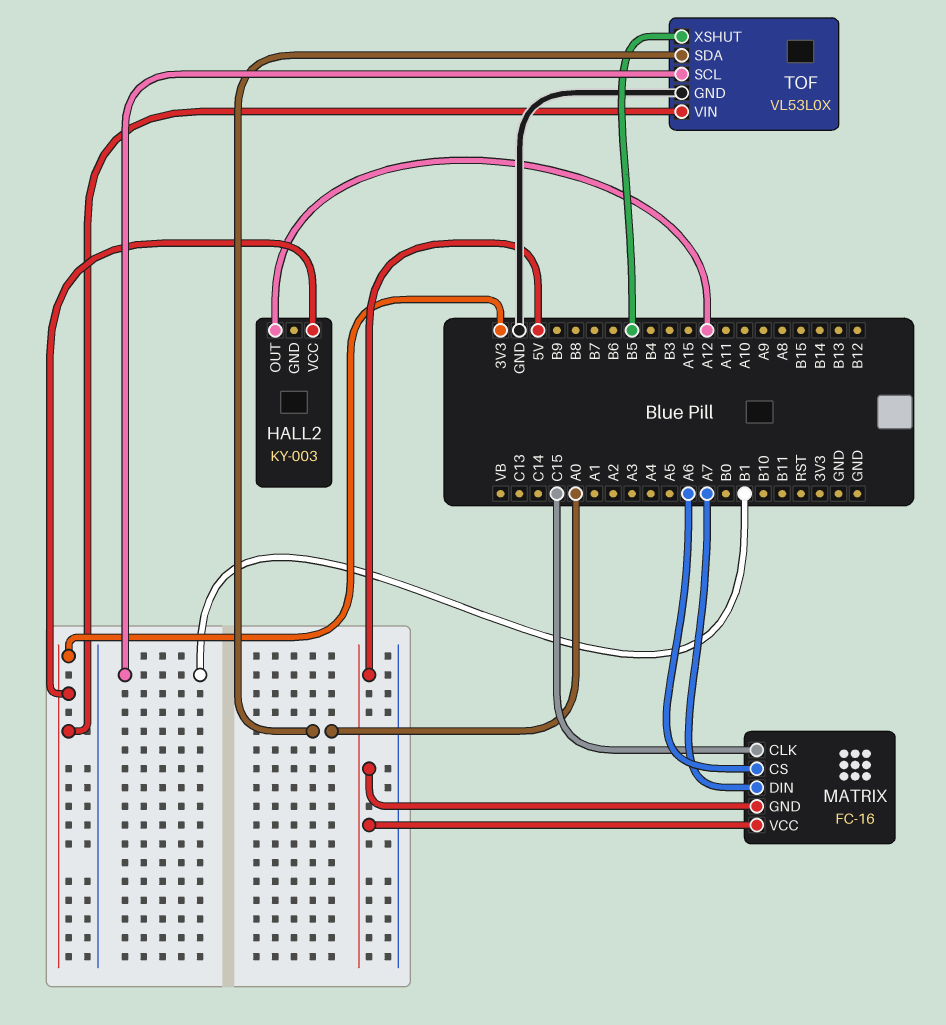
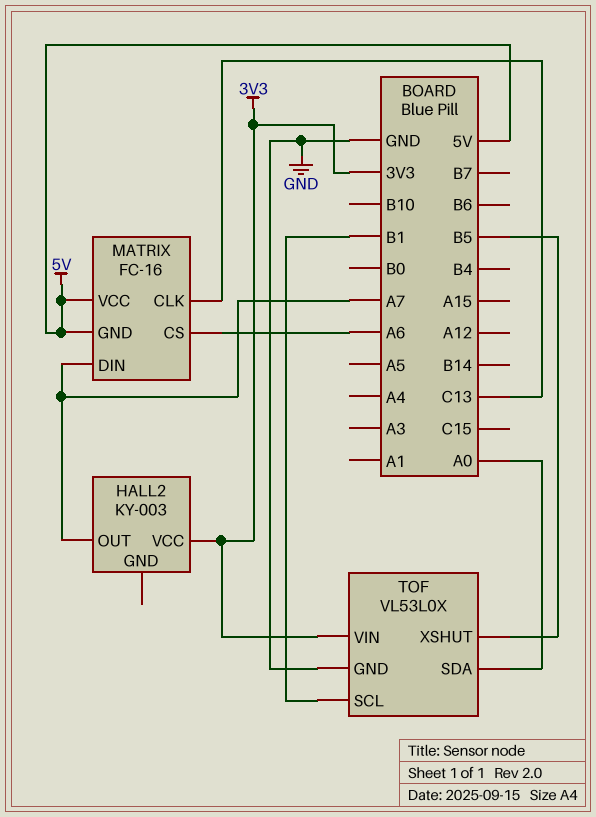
HALL2 pin OUT: A12 -> A7
MATRIX pin CLK: C15 -> C13

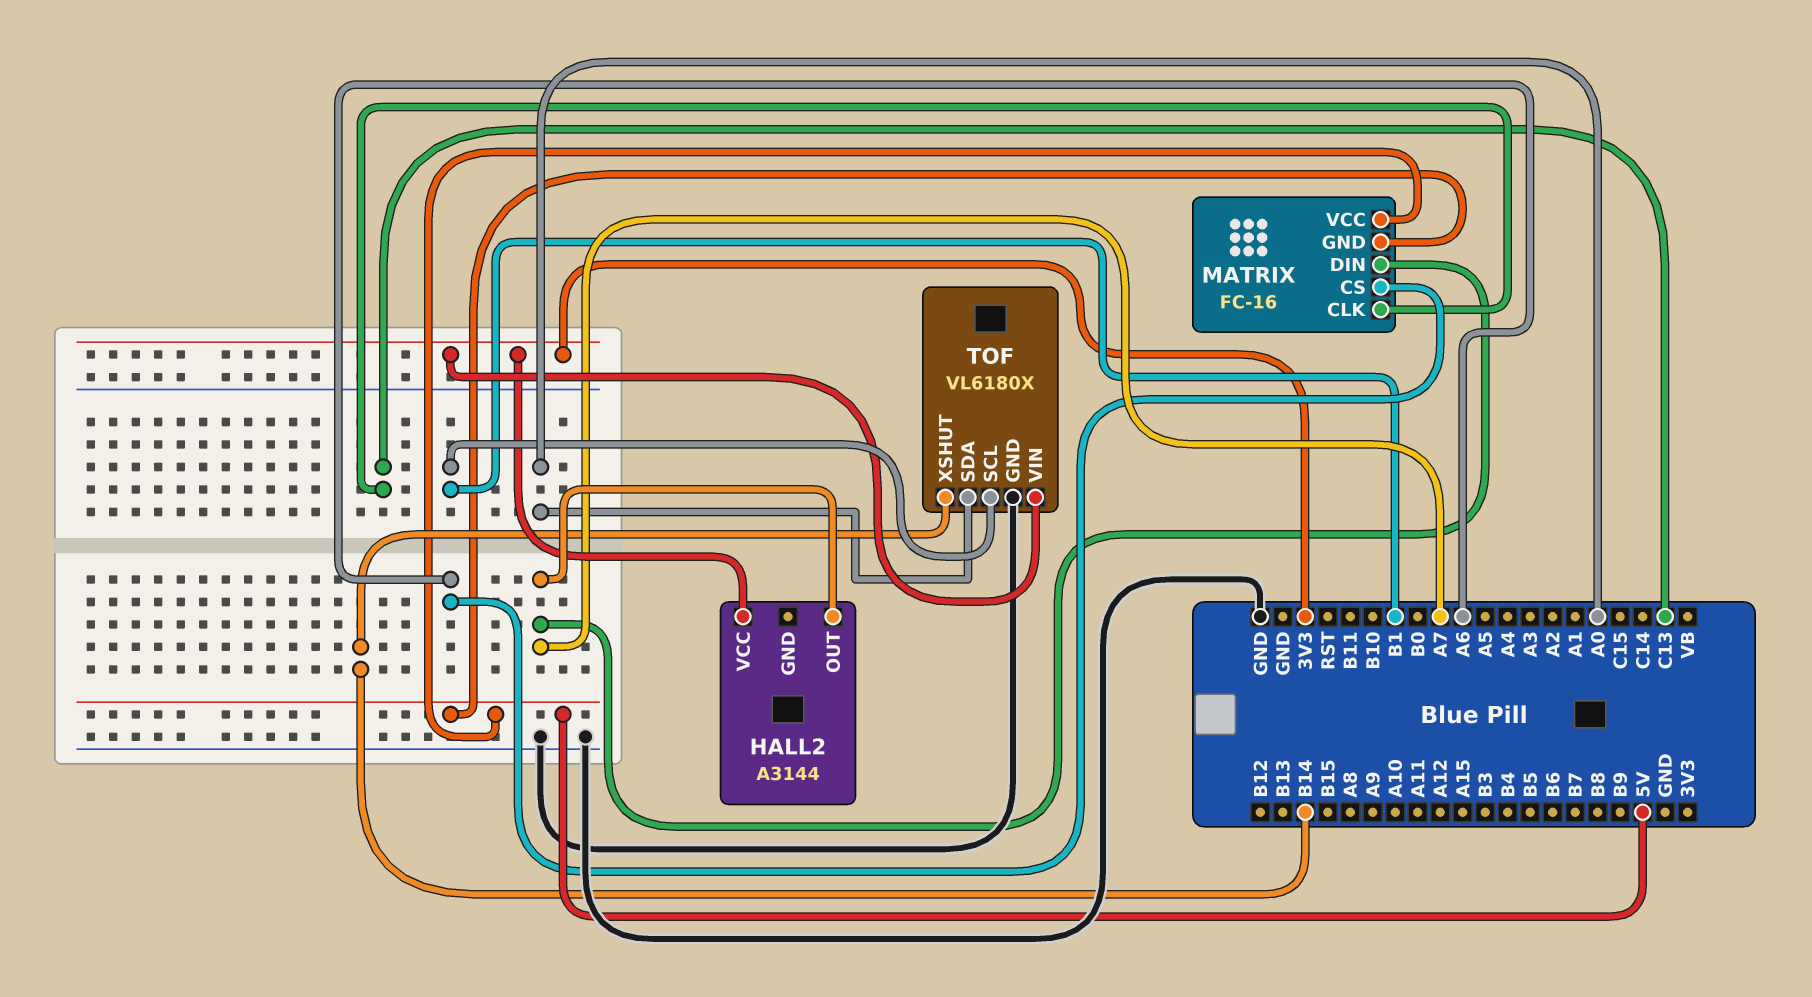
HALL2: KY-003 -> A3144
TOF: VL53L0X -> VL6180X
TOF pin XSHUT: B5 -> B14

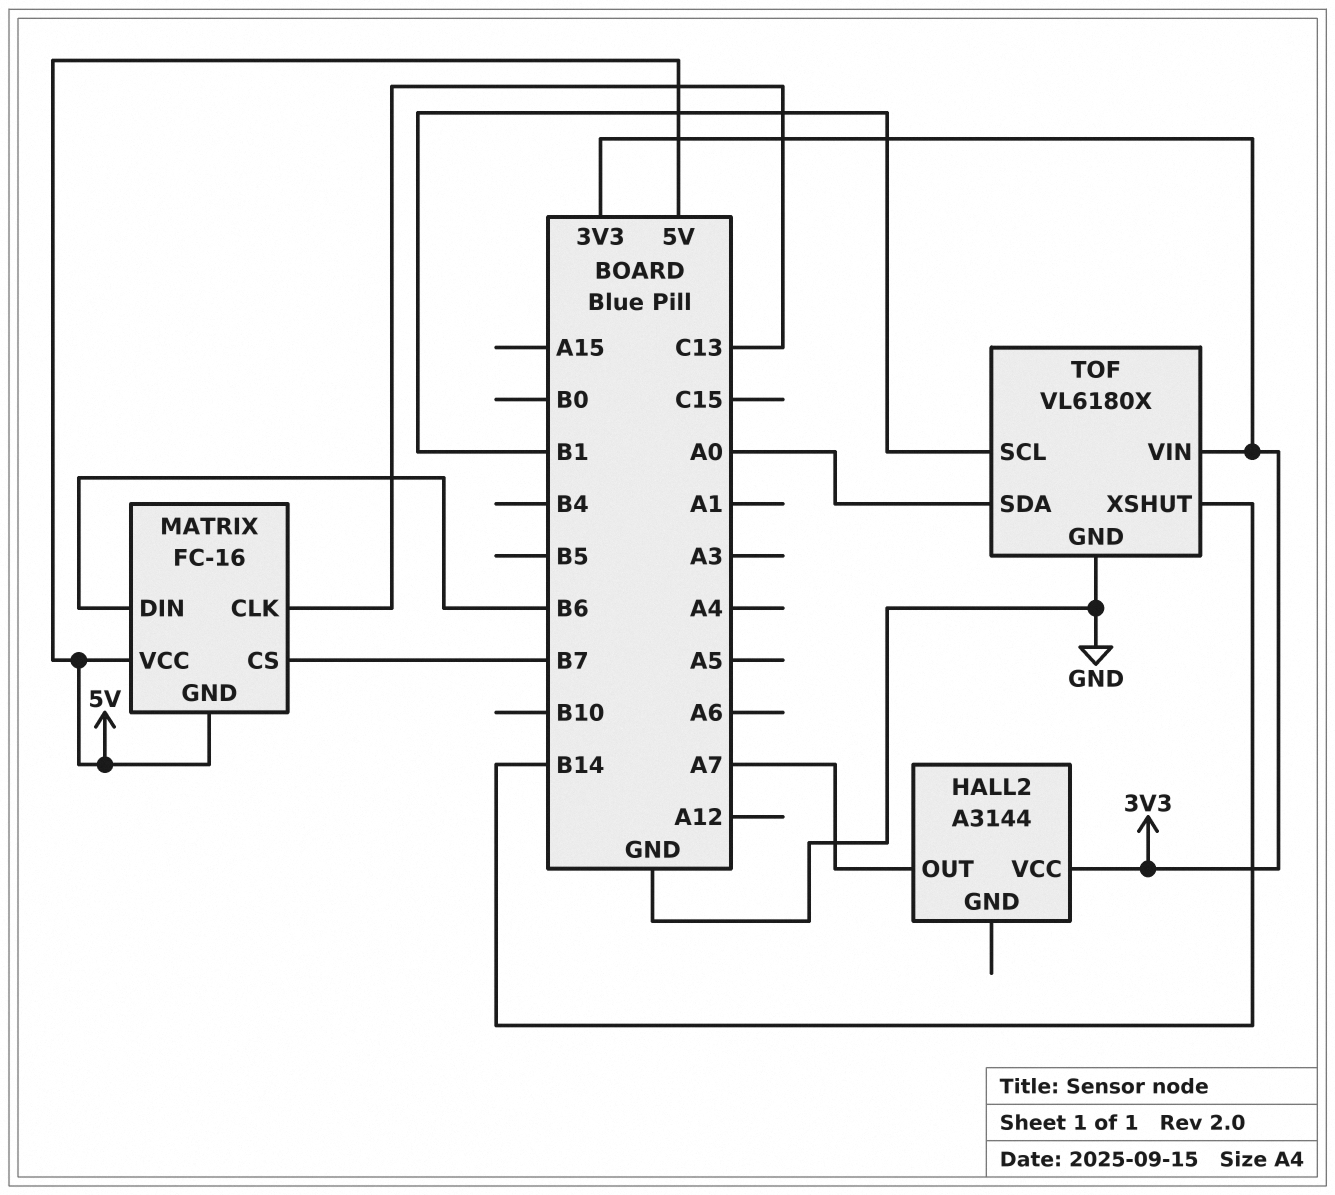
MATRIX pin CS: A6 -> B7
MATRIX pin DIN: A7 -> B6

